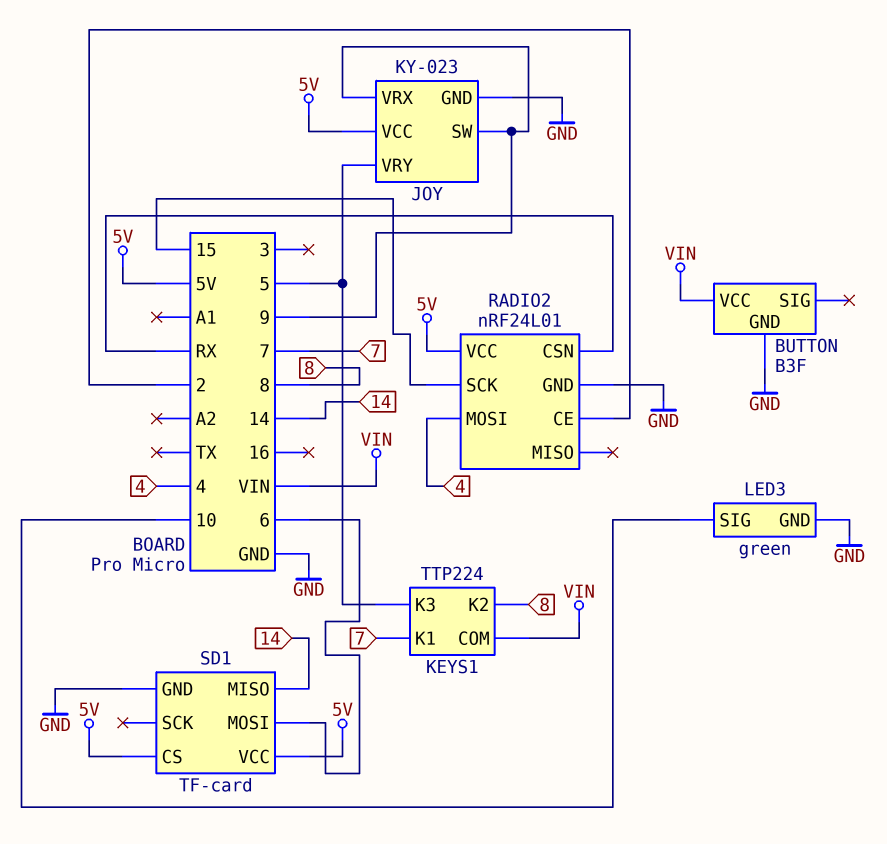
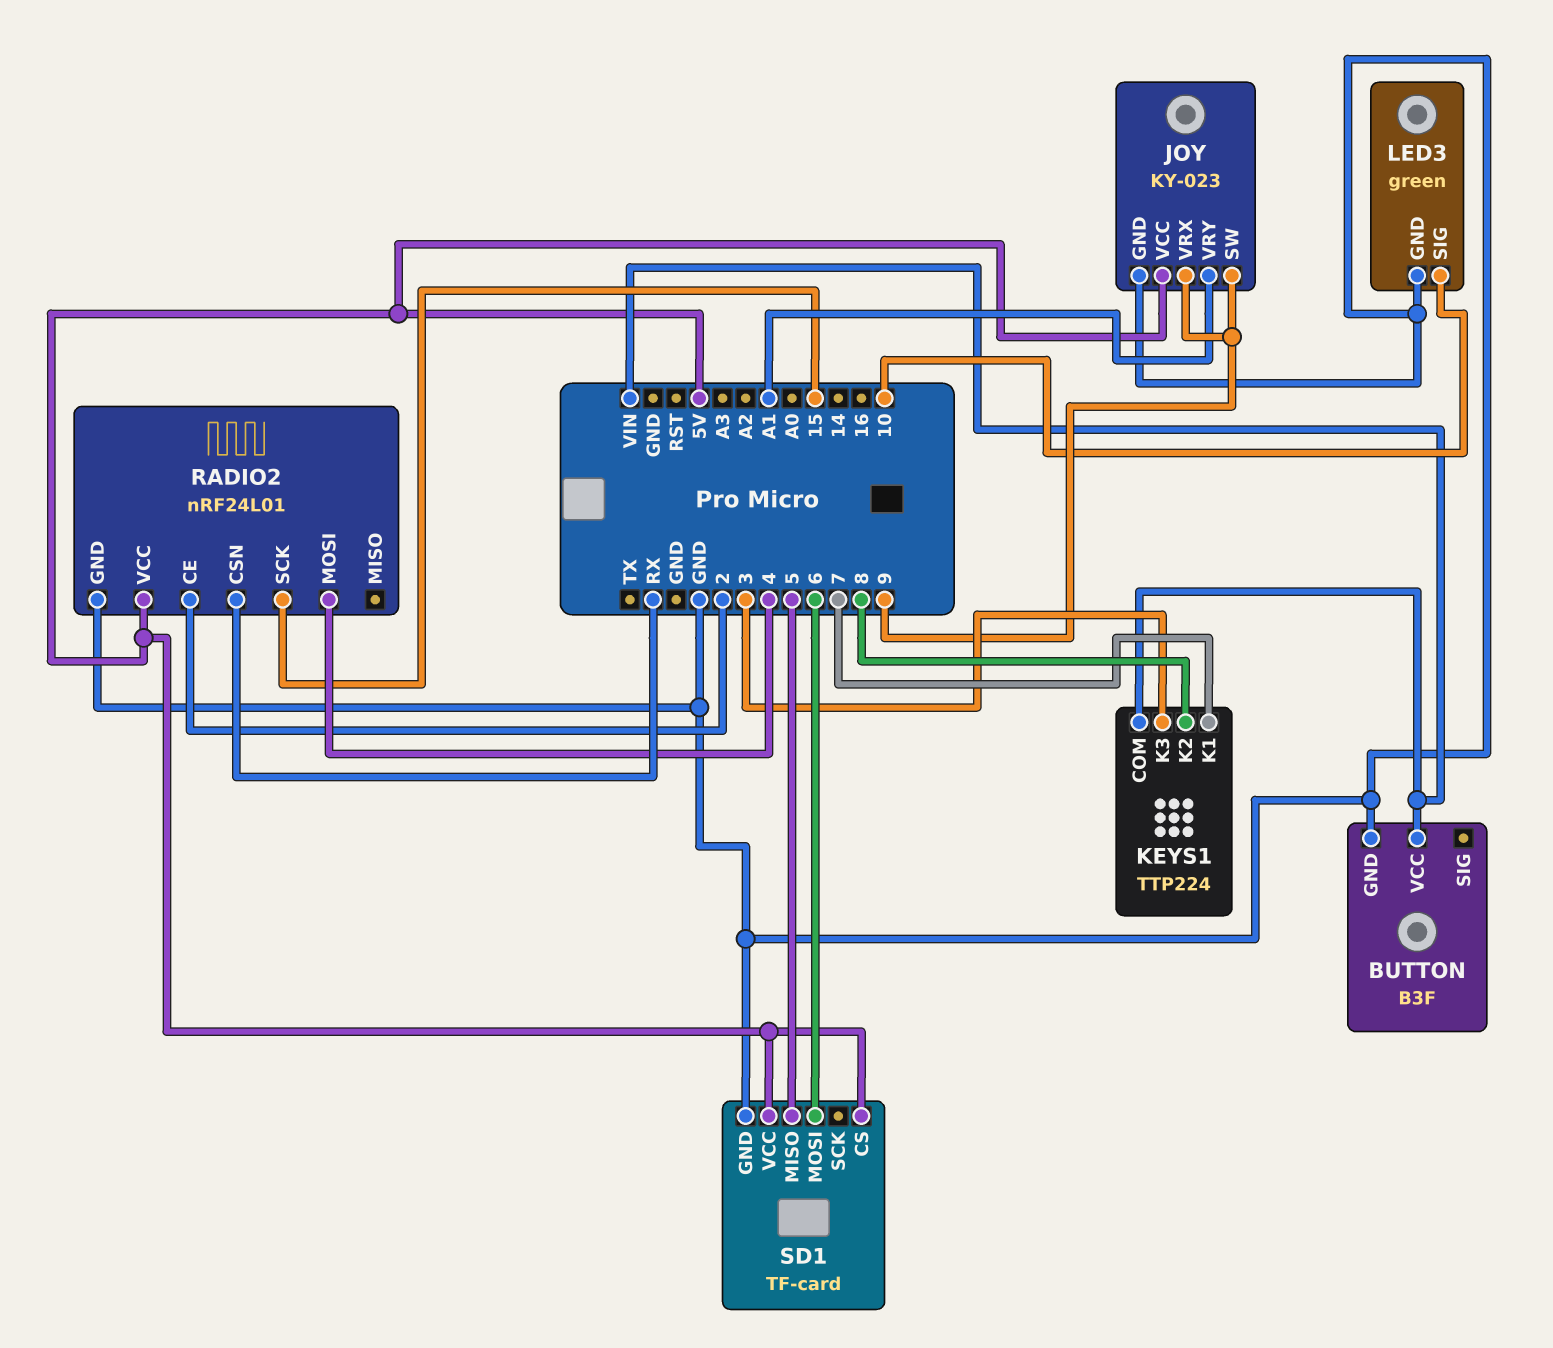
JOY pin VRY: 5 -> A1
KEYS1 pin K3: 5 -> 3
SD1 pin MISO: 14 -> 5

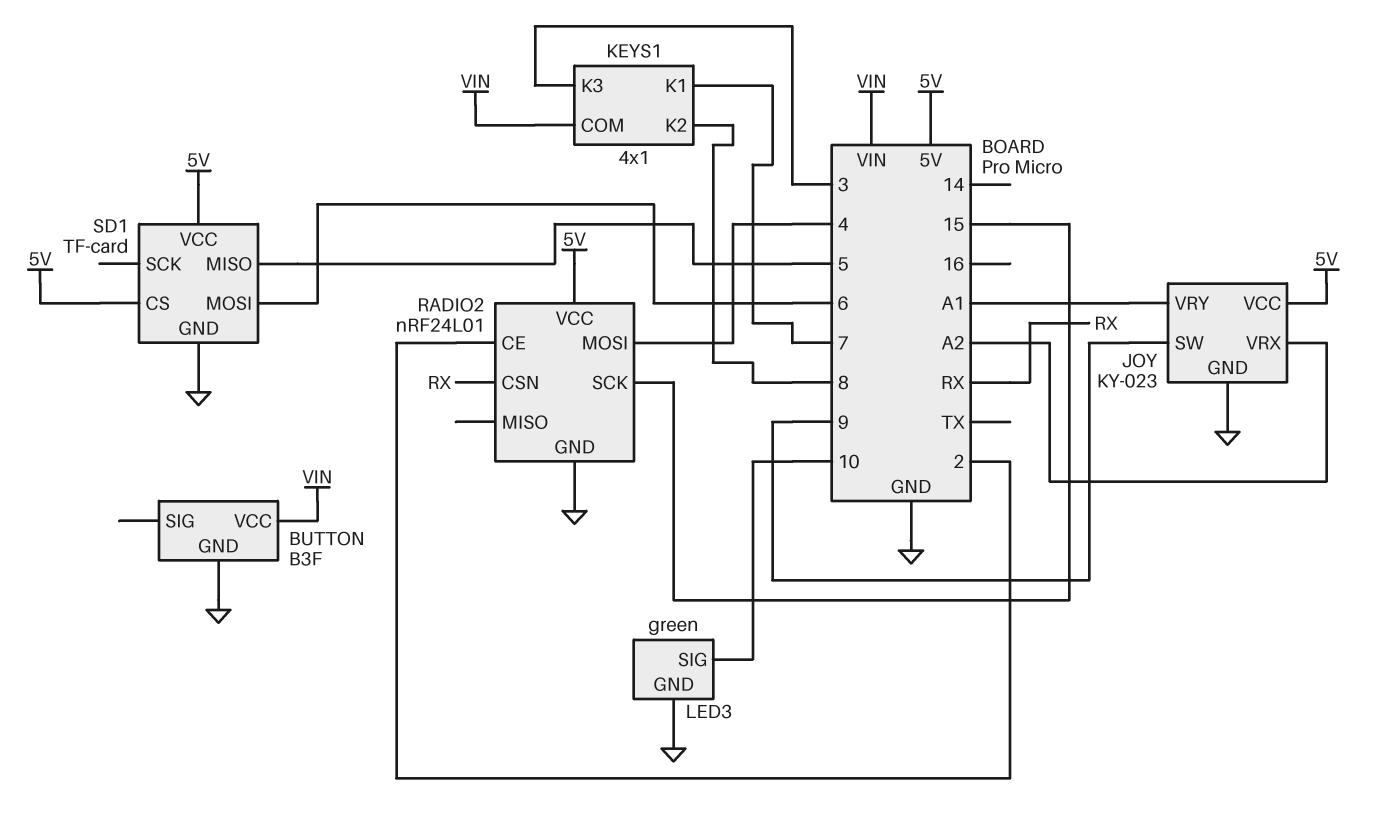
JOY pin VRX: 9 -> A2
KEYS1: TTP224 -> 4x1

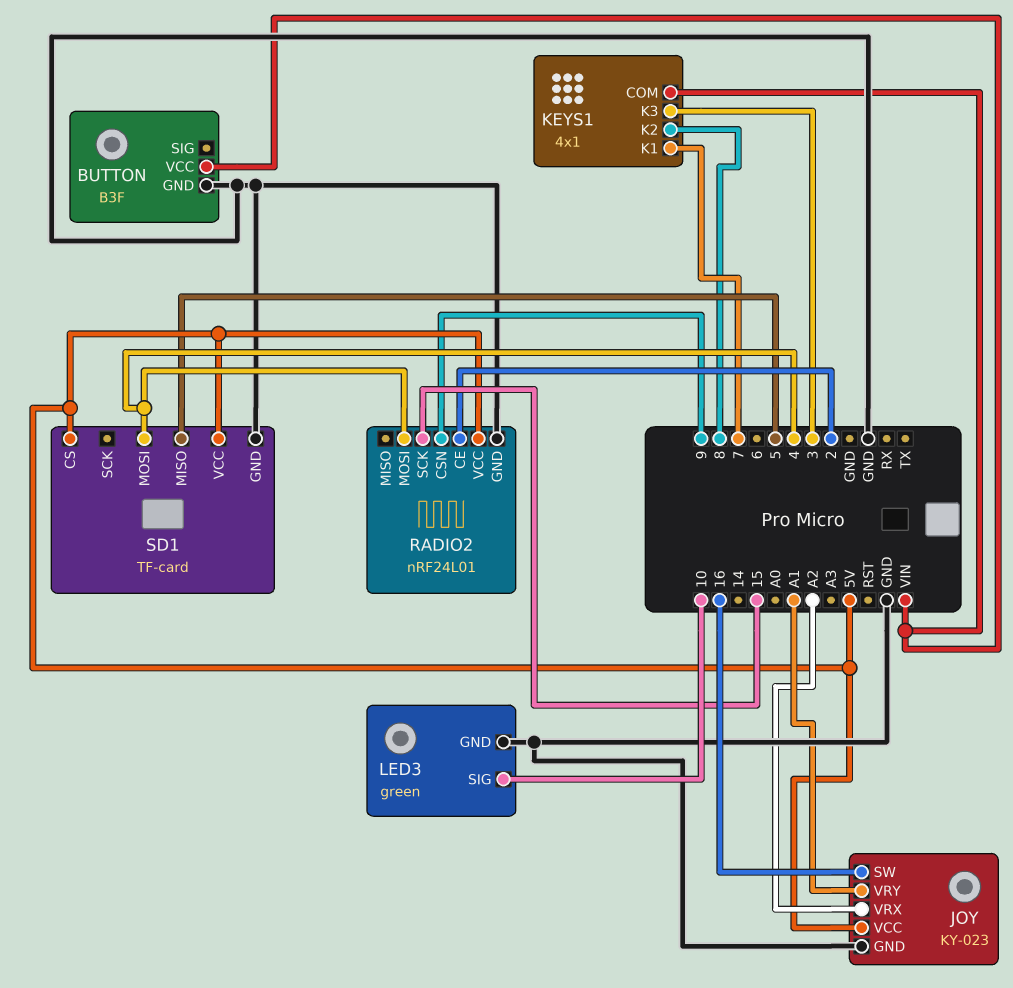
JOY pin SW: 9 -> 16
RADIO2 pin CSN: RX -> 9
SD1 pin MOSI: 6 -> 4

